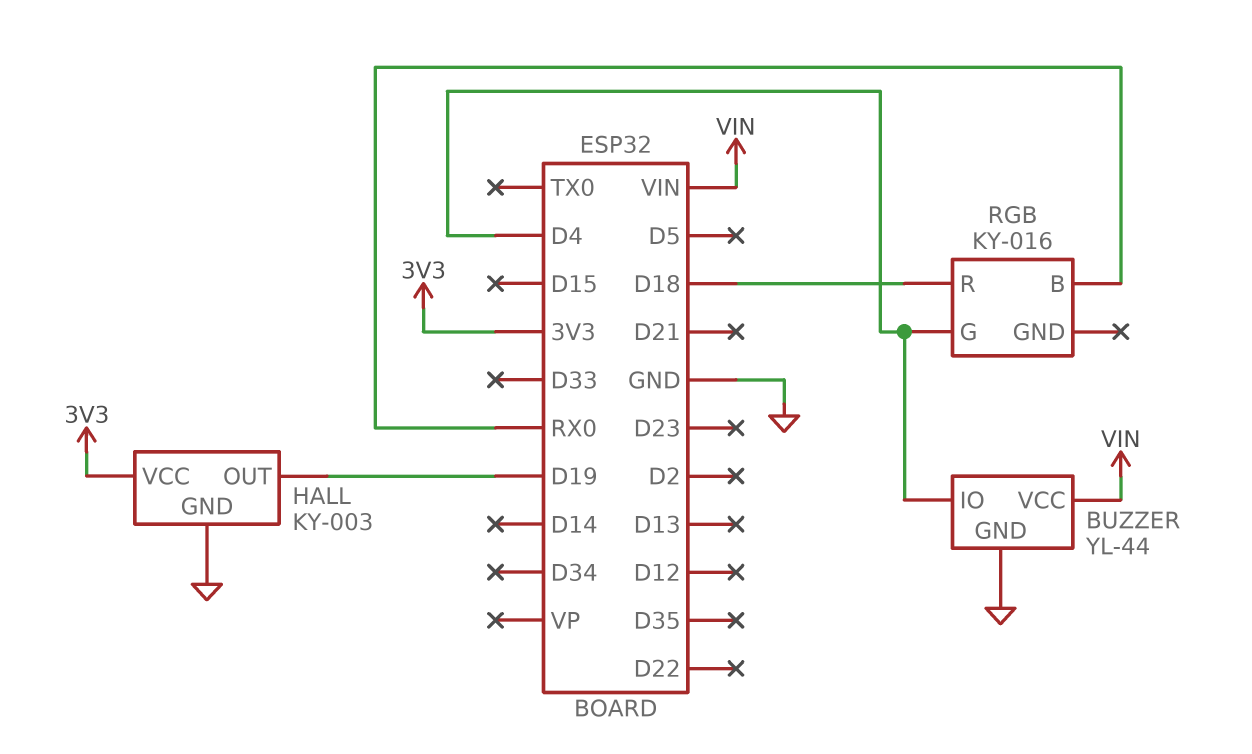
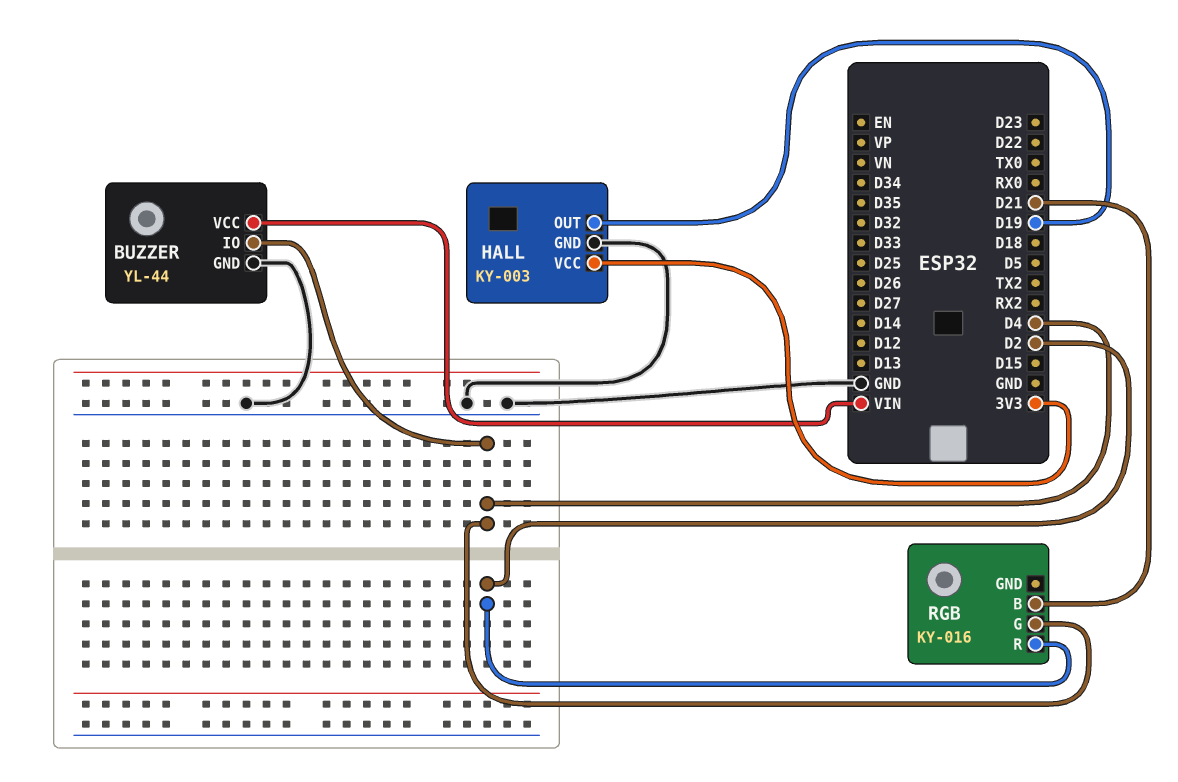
RGB pin B: RX0 -> D21
RGB pin R: D18 -> D2

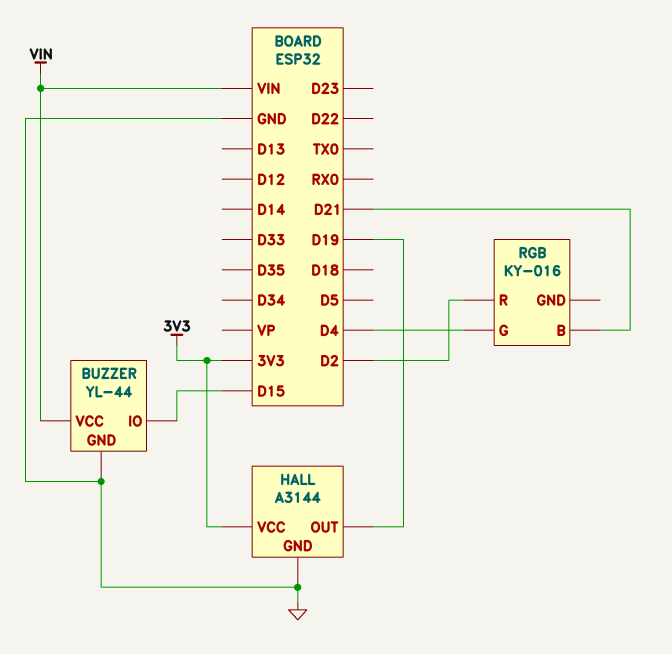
BUZZER pin IO: D4 -> D15
HALL: KY-003 -> A3144

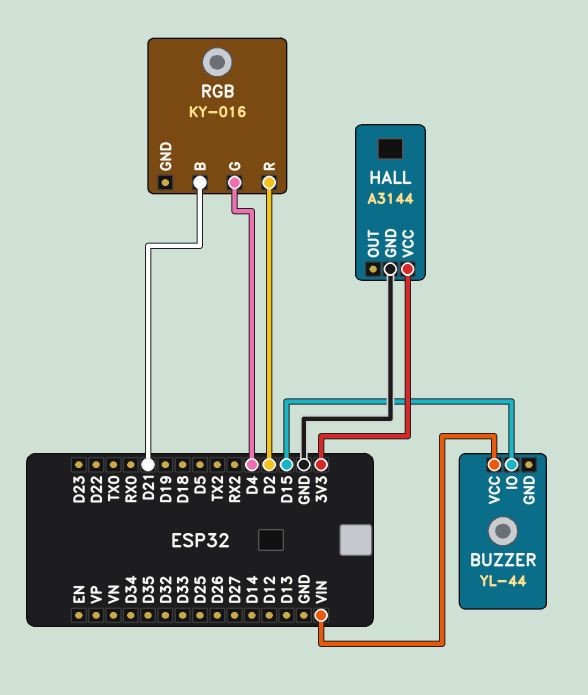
BUZZER pin GND: GND -> none
HALL pin OUT: D19 -> none

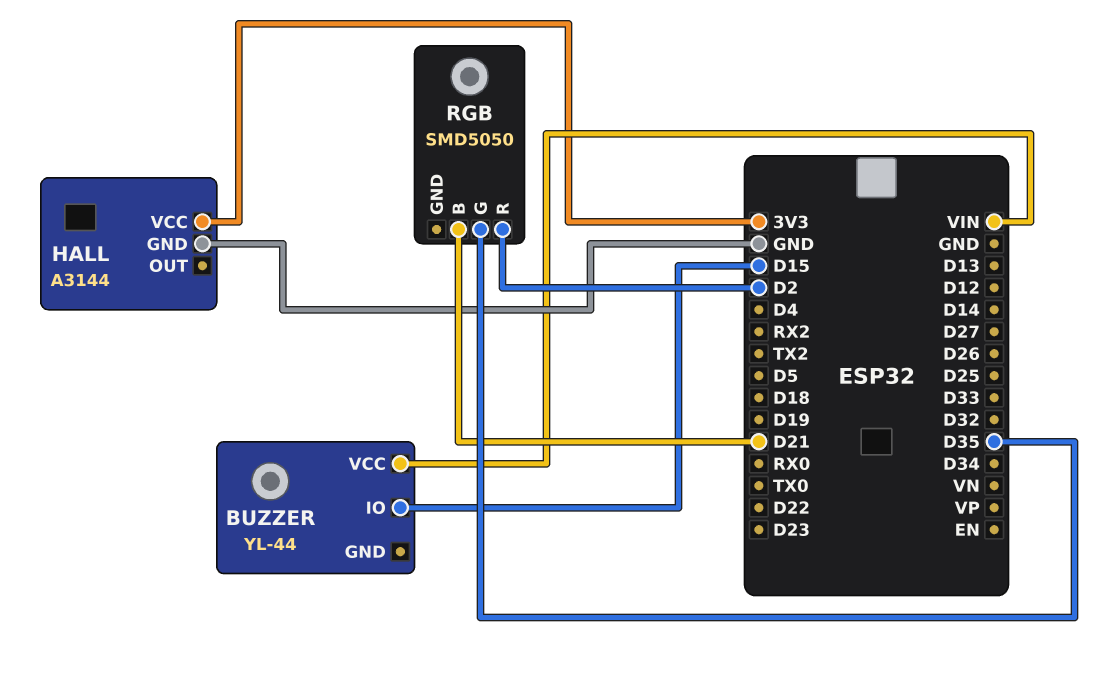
RGB: KY-016 -> SMD5050
RGB pin G: D4 -> D35

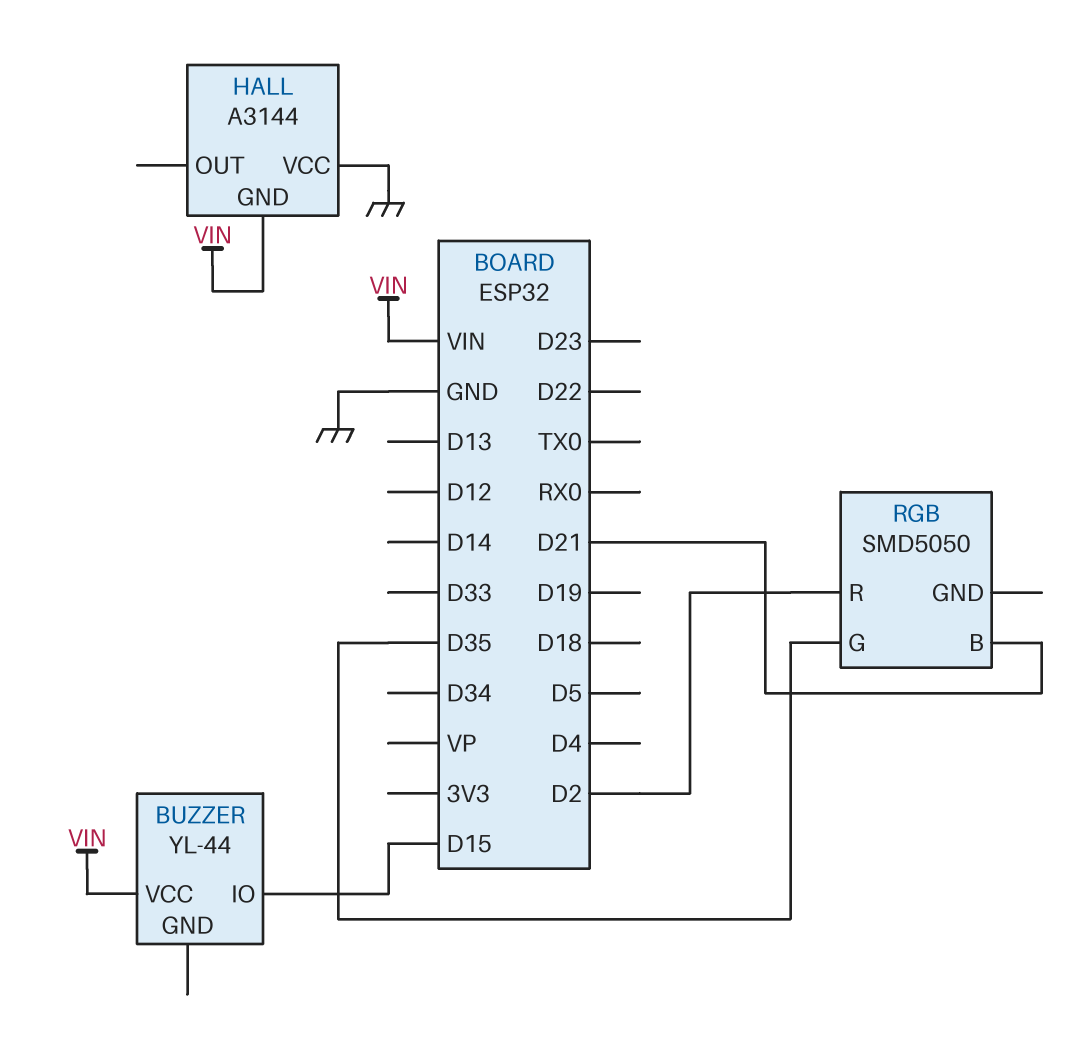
HALL pin GND: GND -> VIN
HALL pin VCC: 3V3 -> GND

